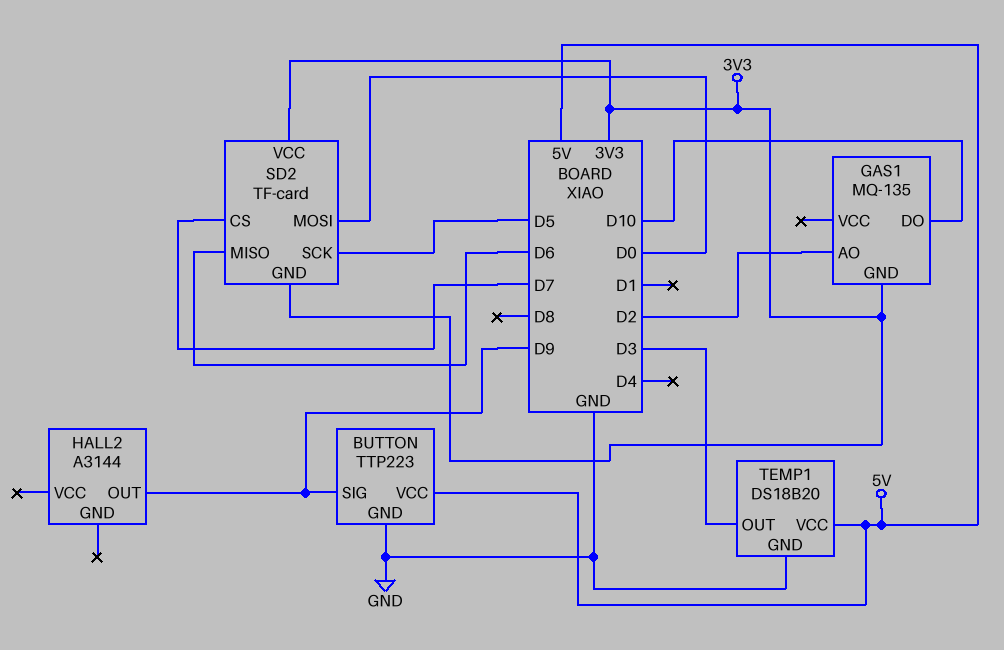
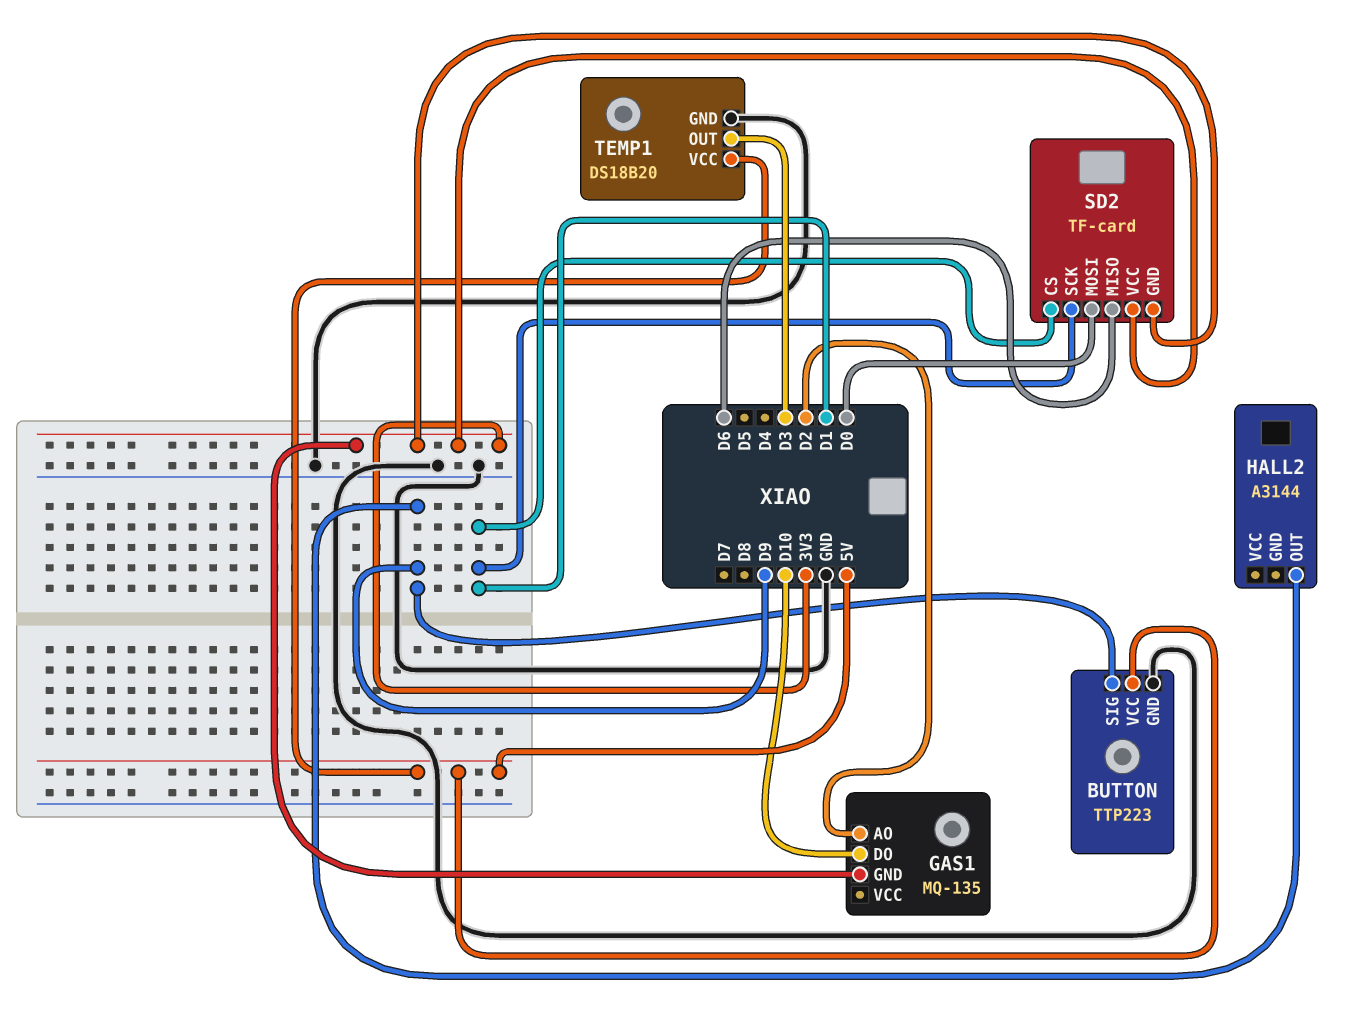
SD2 pin CS: D7 -> D1
SD2 pin SCK: D5 -> D1

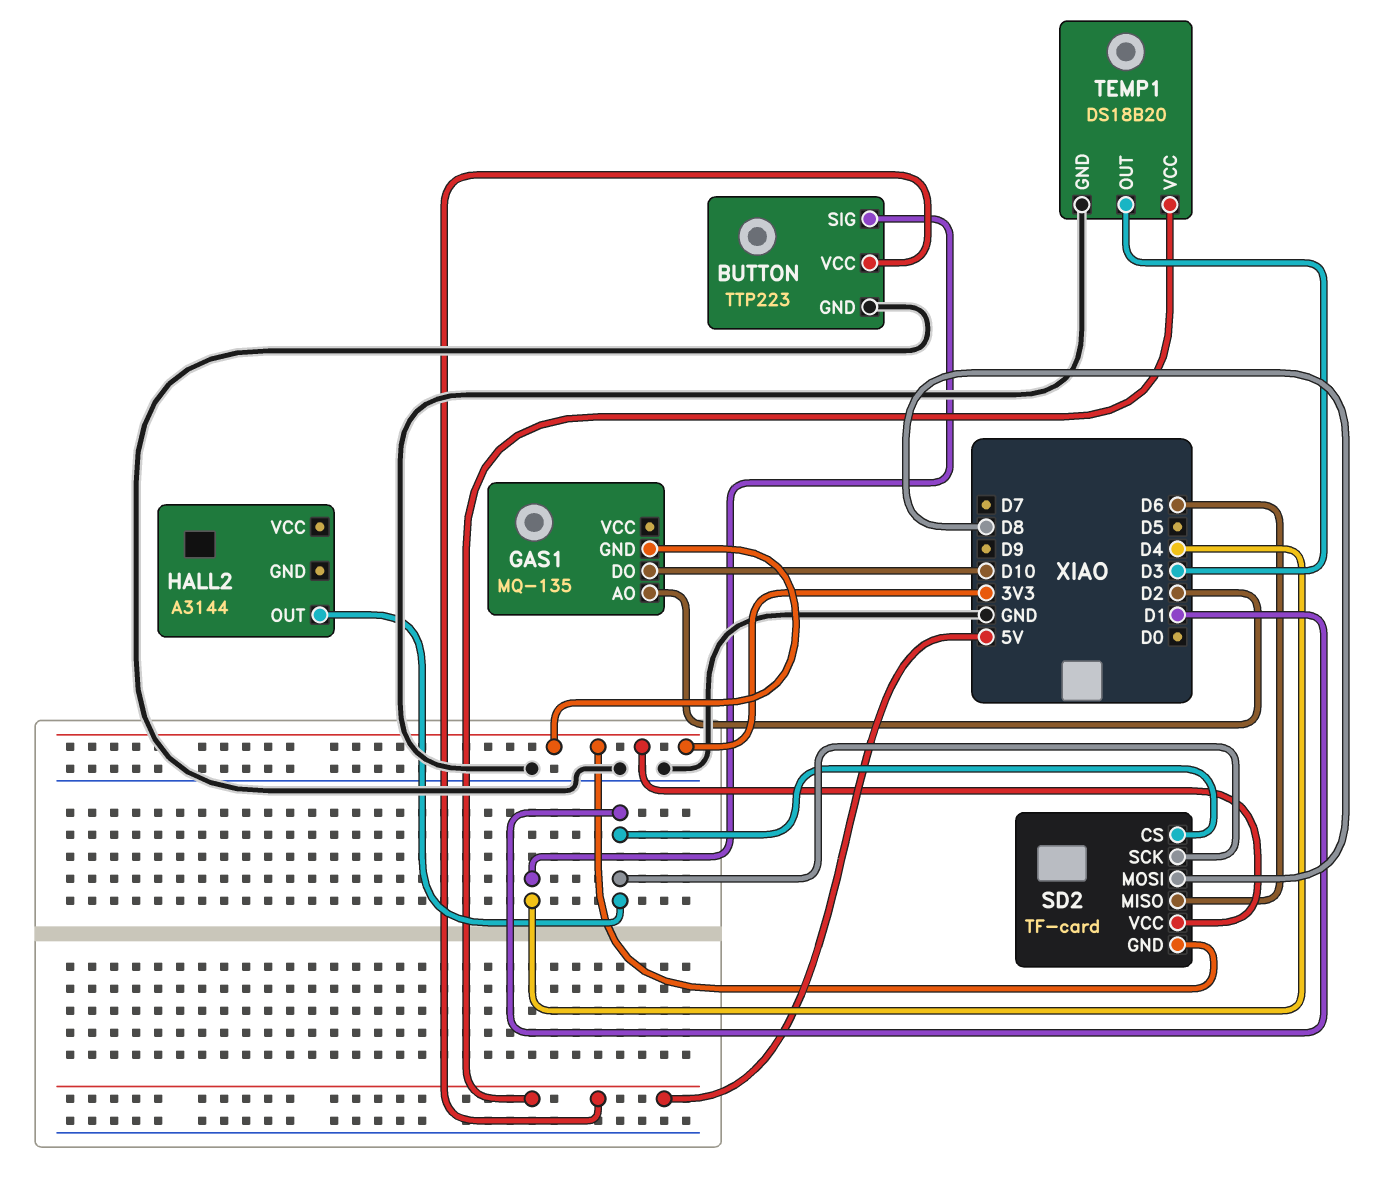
BUTTON pin SIG: D9 -> D4
HALL2 pin OUT: D9 -> D1
SD2 pin MOSI: D0 -> D8

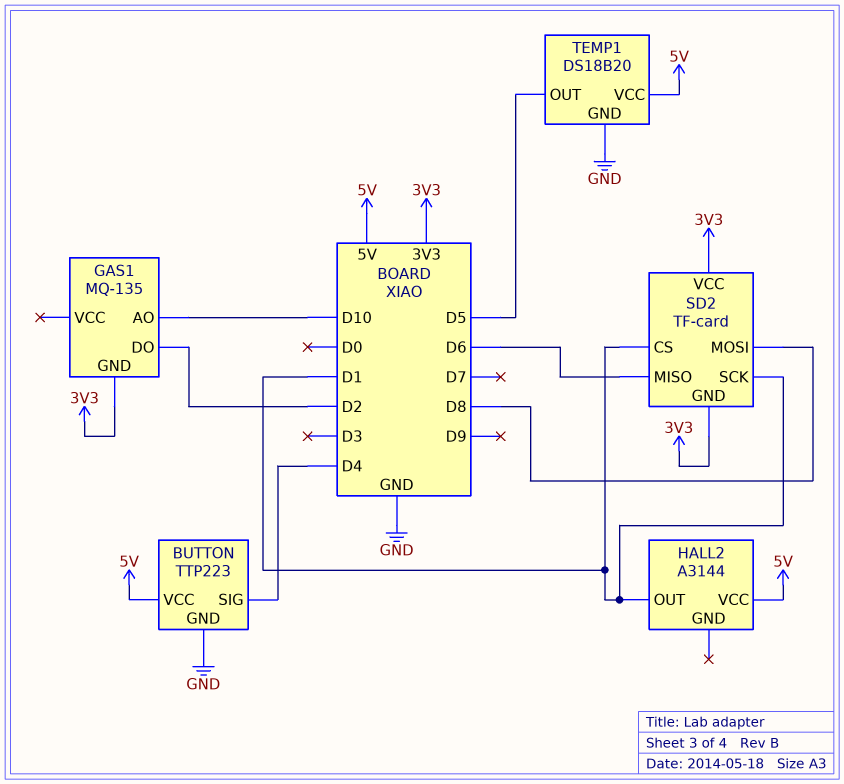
GAS1 pin AO: D2 -> D10
GAS1 pin DO: D10 -> D2
HALL2 pin VCC: none -> 5V
TEMP1 pin OUT: D3 -> D5

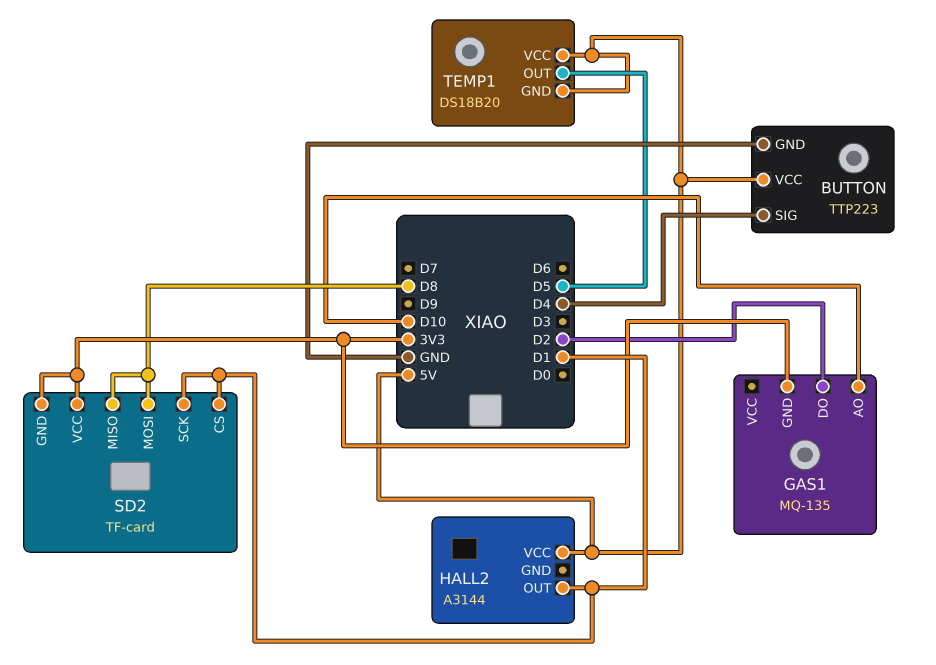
SD2 pin MISO: D6 -> D8
TEMP1 pin GND: GND -> 5V

